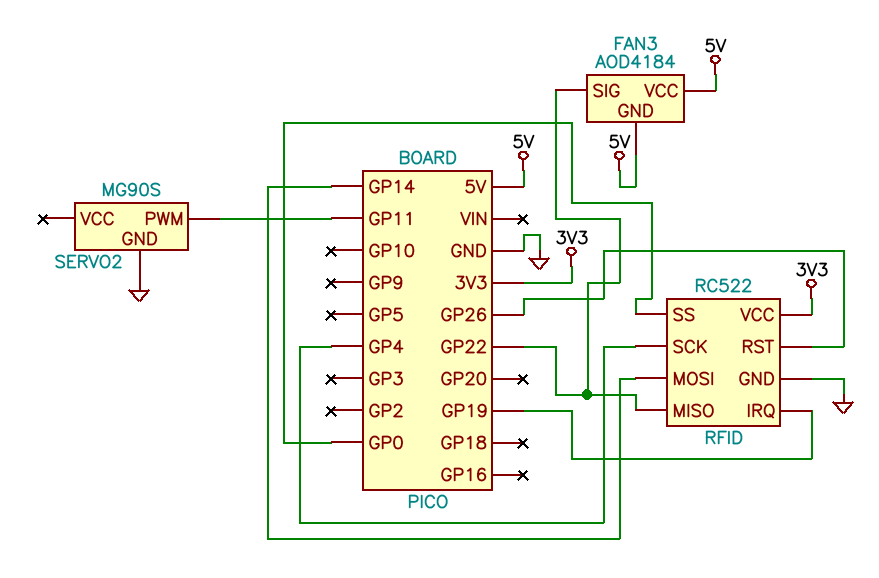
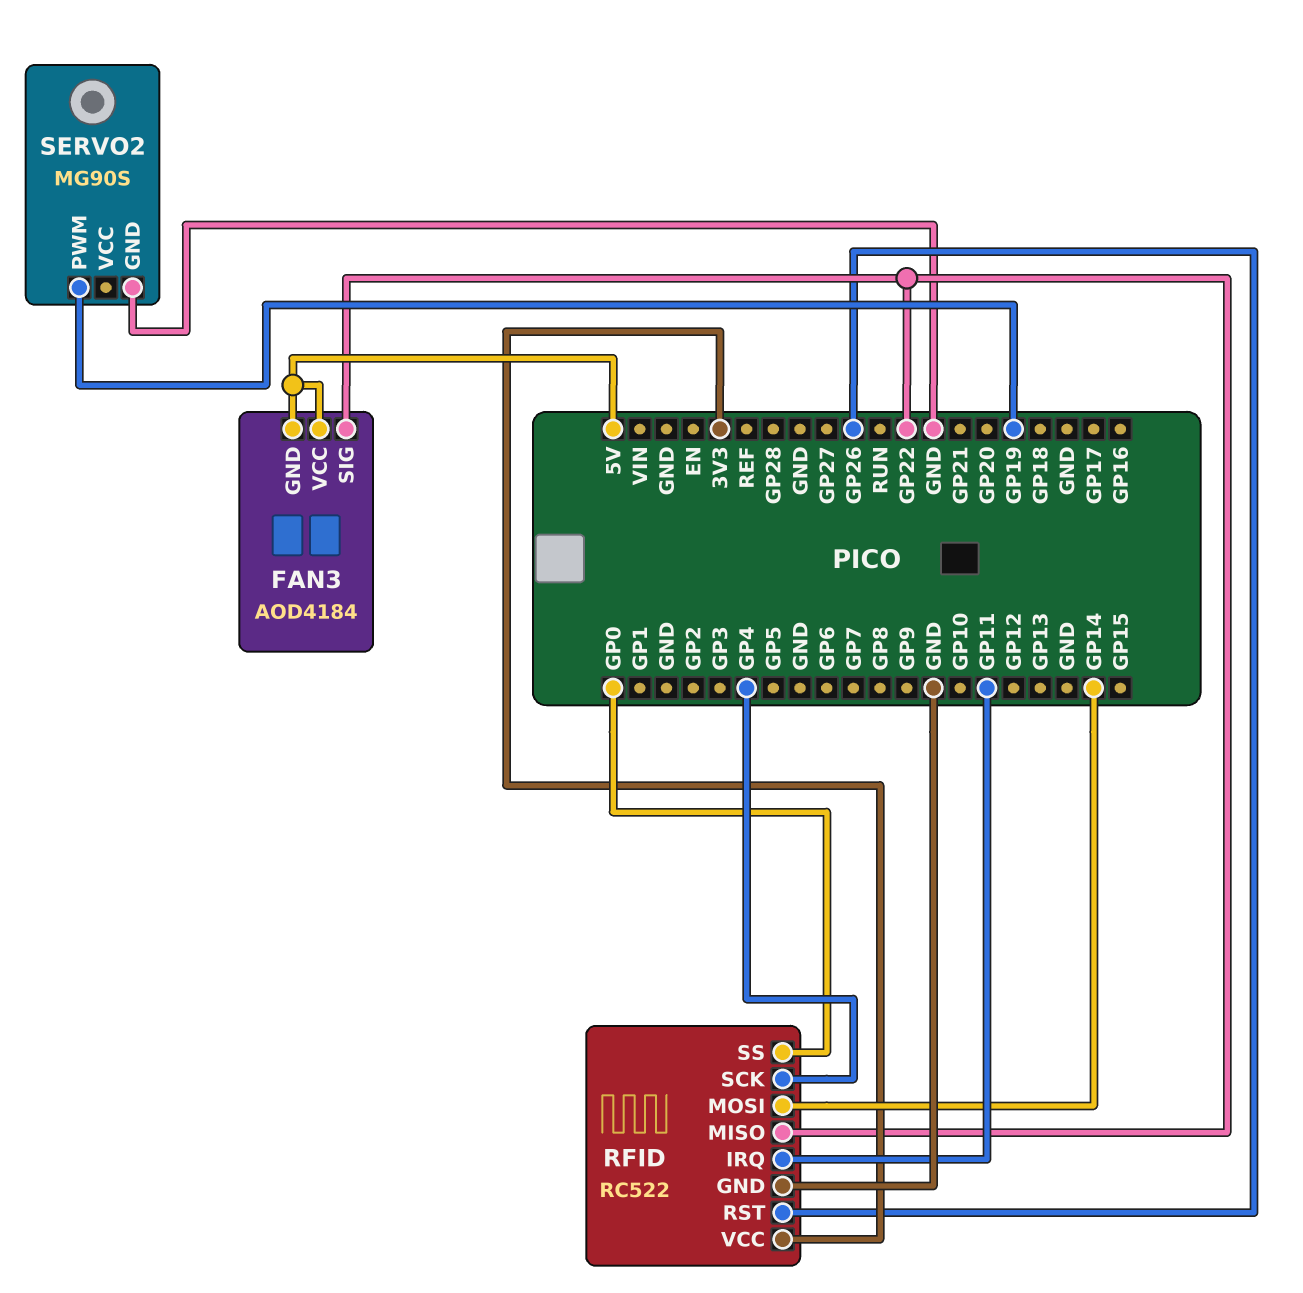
RFID pin IRQ: GP19 -> GP11
SERVO2 pin PWM: GP11 -> GP19

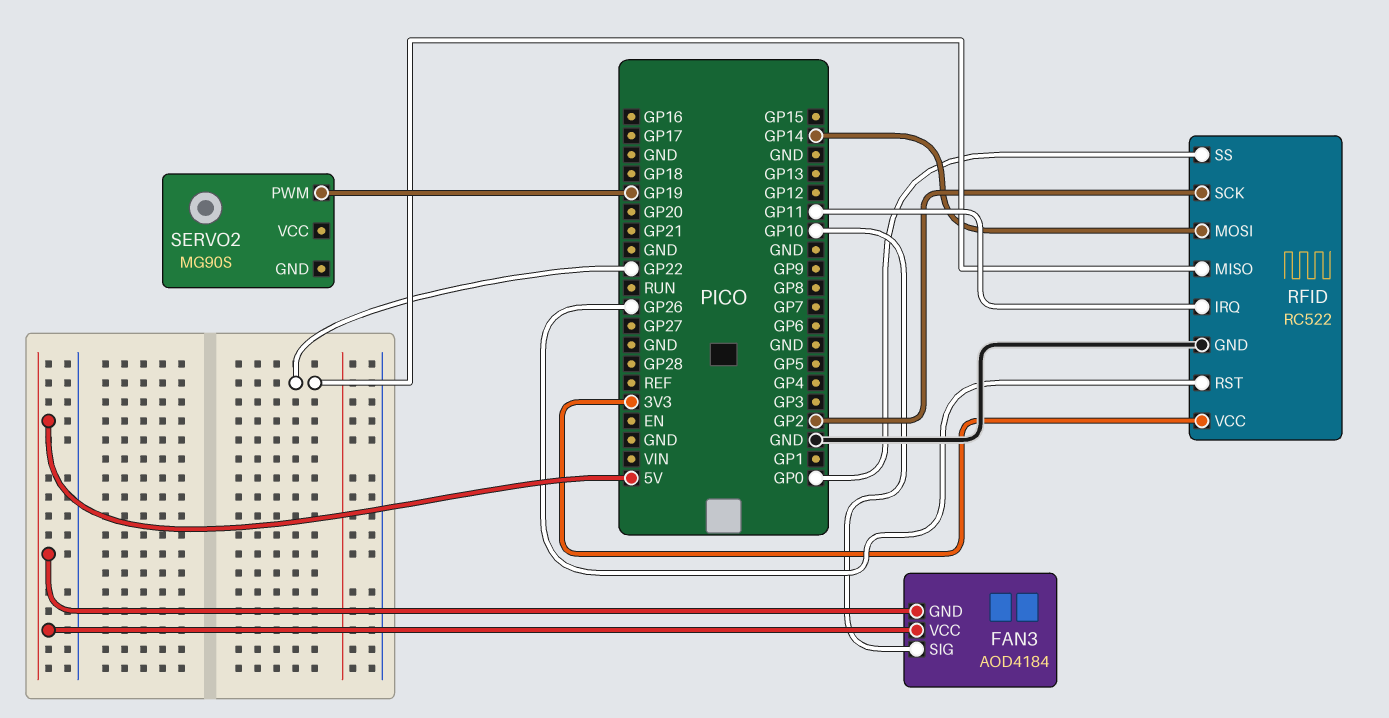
FAN3 pin SIG: GP22 -> GP10
RFID pin SCK: GP4 -> GP2
SERVO2 pin GND: GND -> none

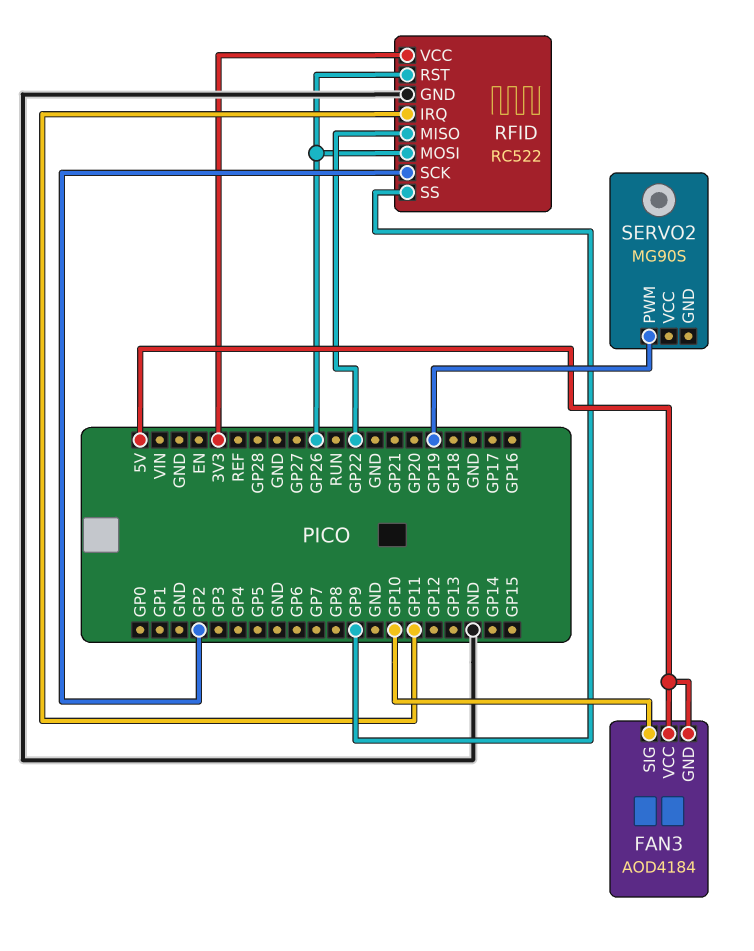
RFID pin MOSI: GP14 -> GP26
RFID pin SS: GP0 -> GP9

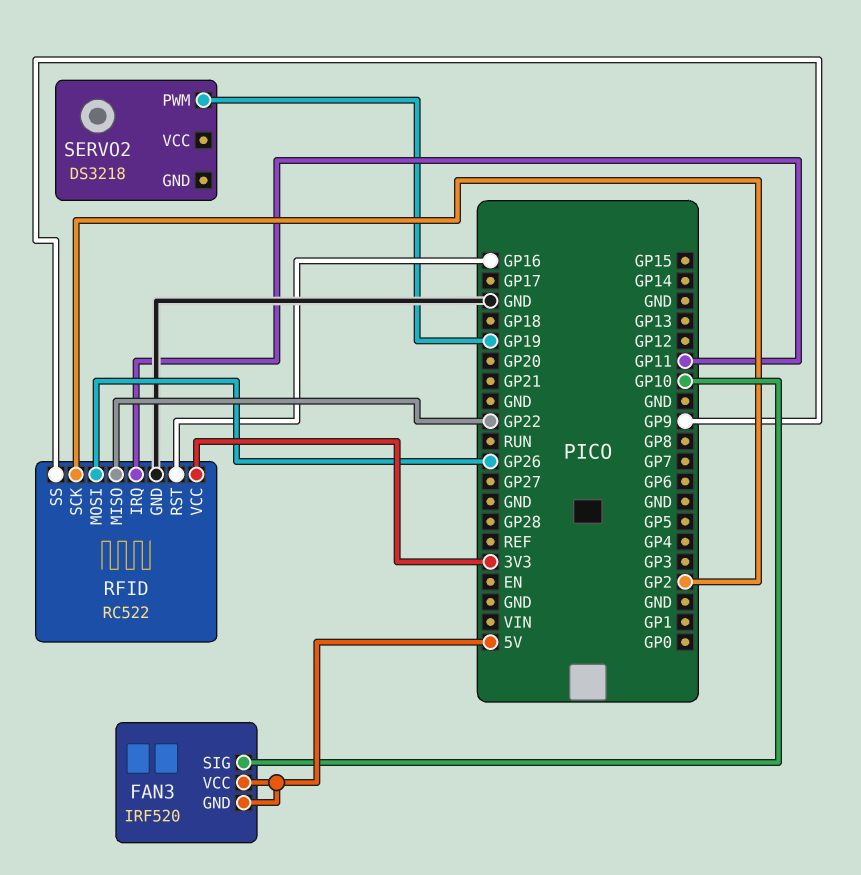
FAN3: AOD4184 -> IRF520
RFID pin RST: GP26 -> GP16
SERVO2: MG90S -> DS3218

